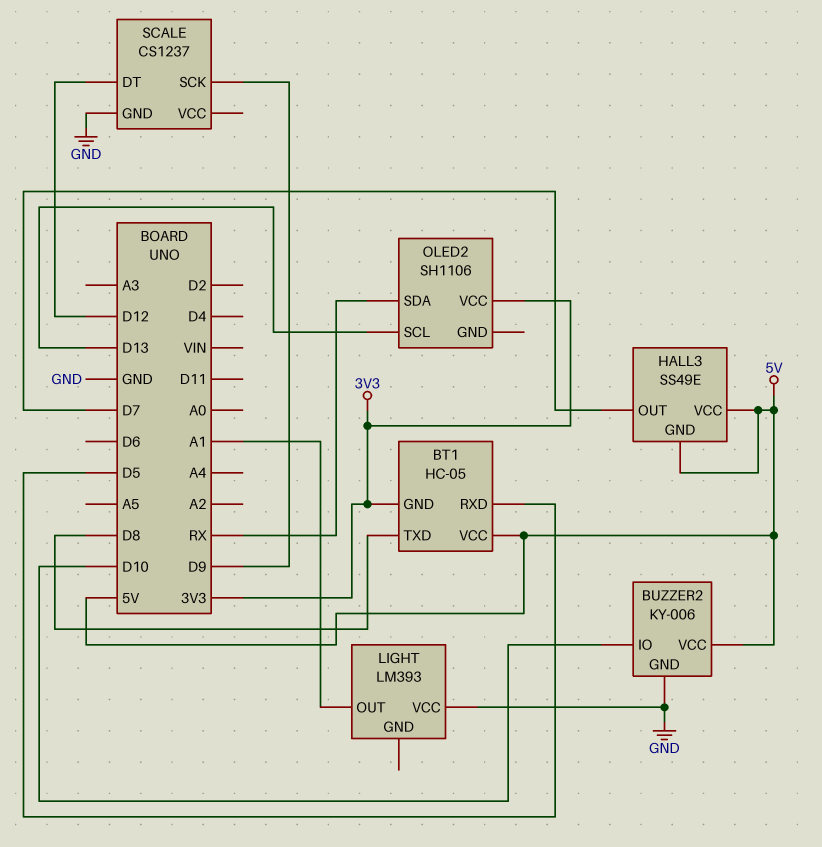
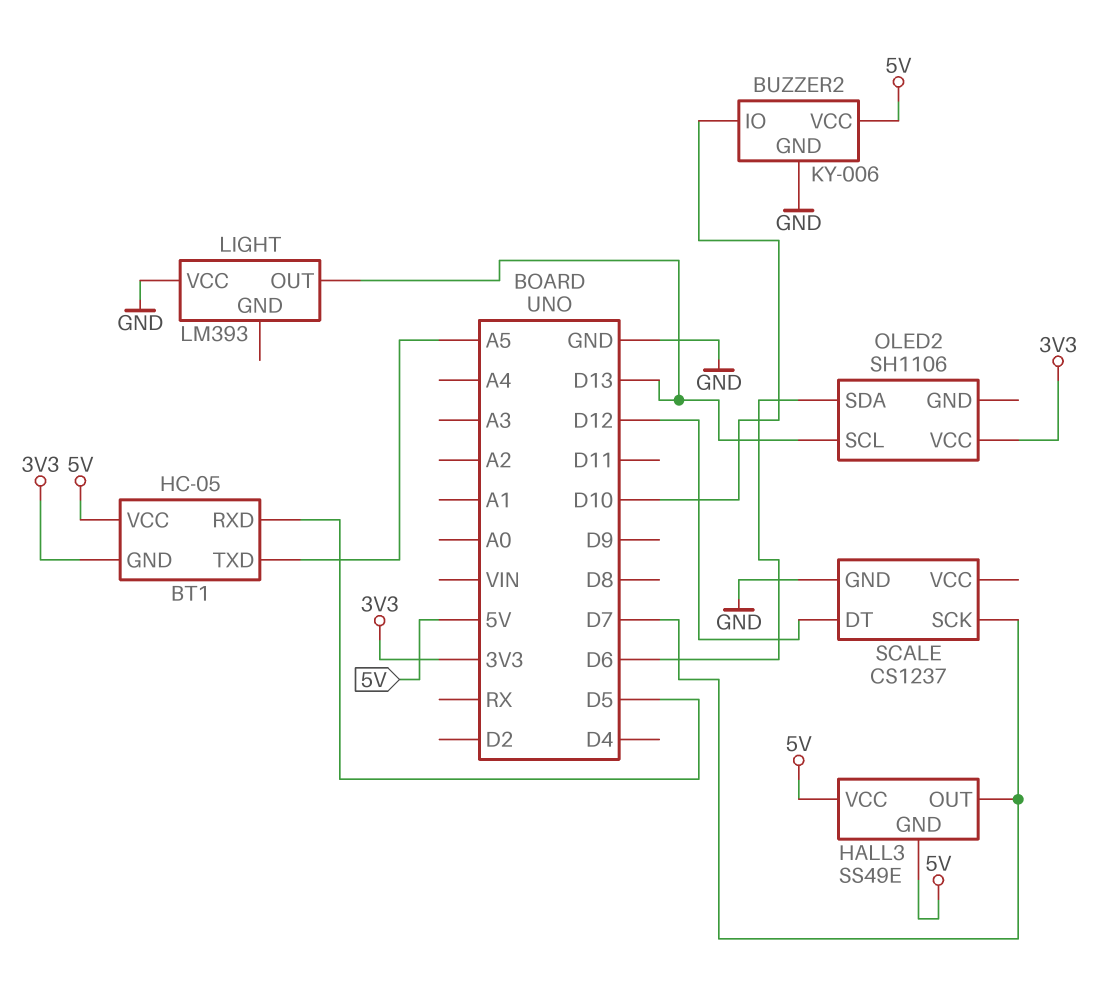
BT1 pin TXD: D8 -> A5
LIGHT pin OUT: A1 -> D13
OLED2 pin SDA: RX -> D6
SCALE pin SCK: D9 -> D7

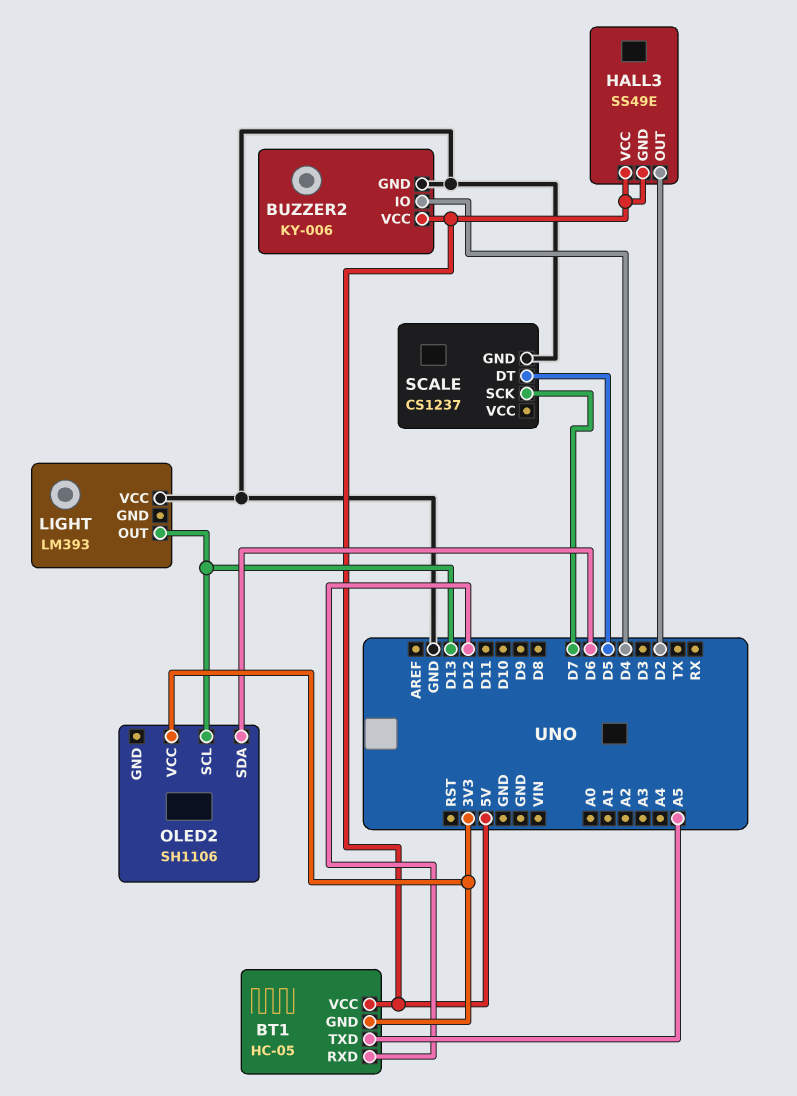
BT1 pin RXD: D5 -> D12
BUZZER2 pin IO: D10 -> D4
HALL3 pin OUT: D7 -> D2
SCALE pin DT: D12 -> D5

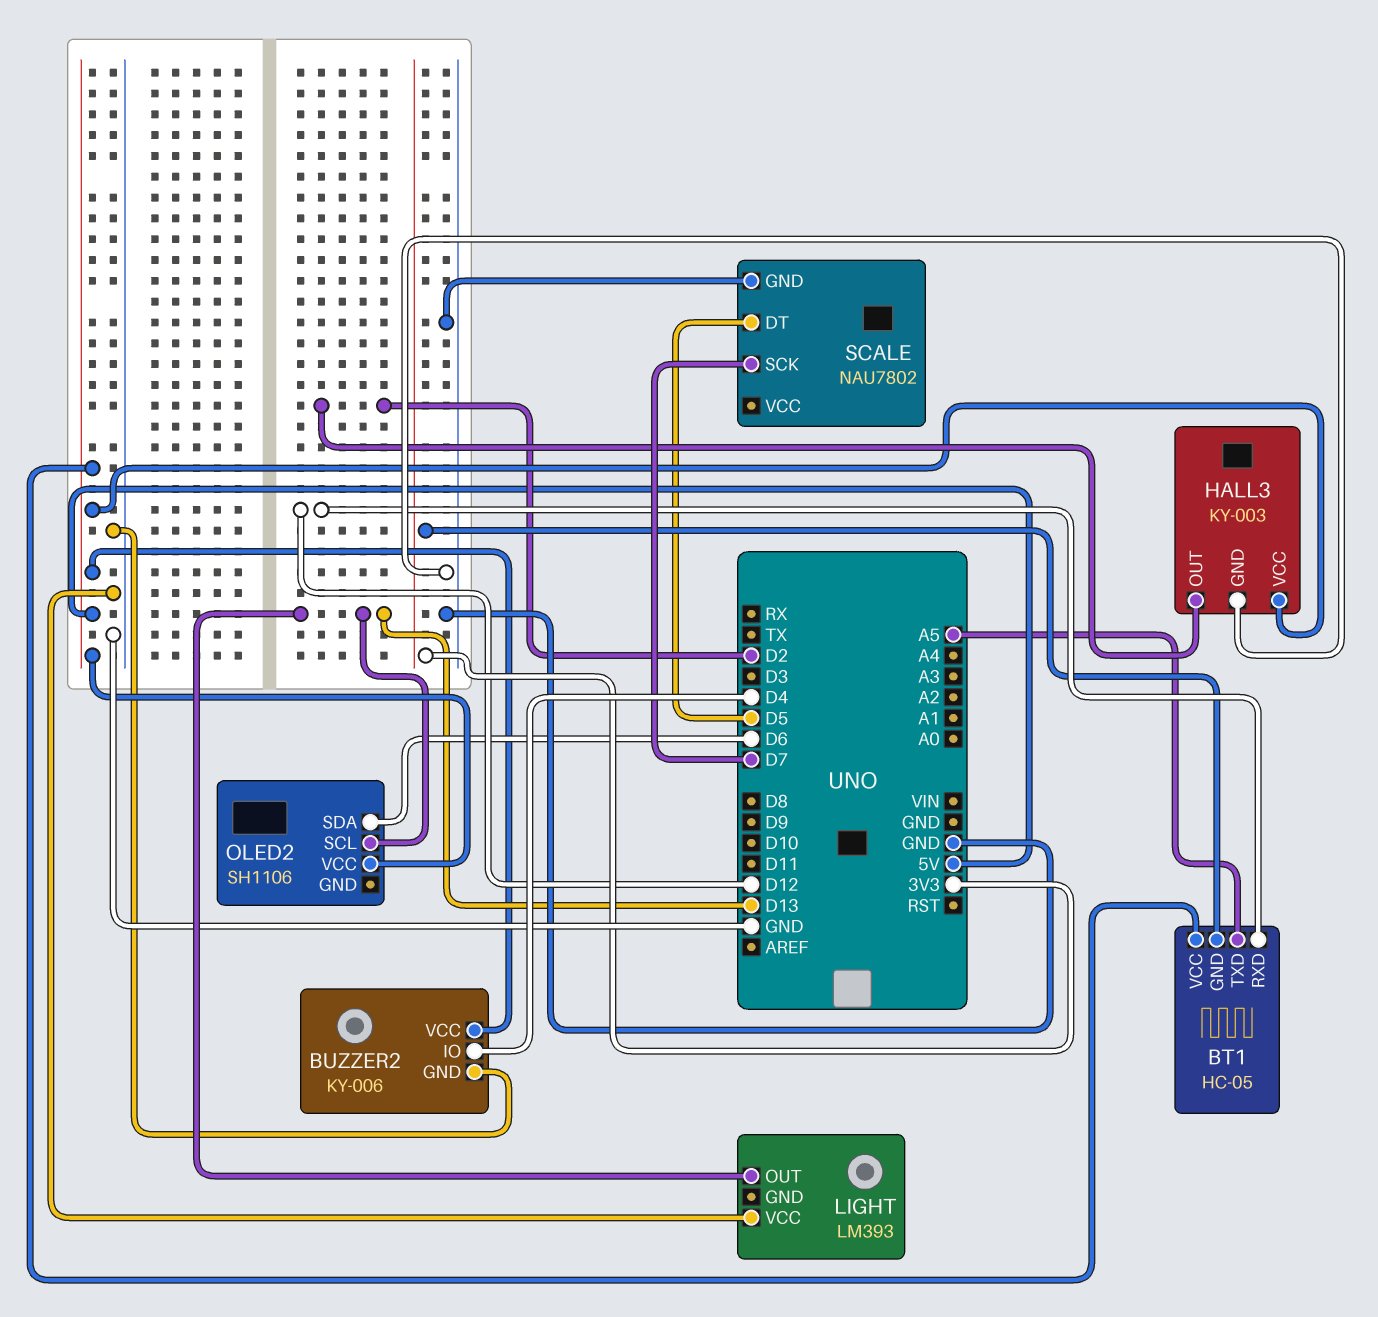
HALL3: SS49E -> KY-003
HALL3 pin GND: 5V -> GND
OLED2 pin VCC: 3V3 -> 5V
SCALE: CS1237 -> NAU7802

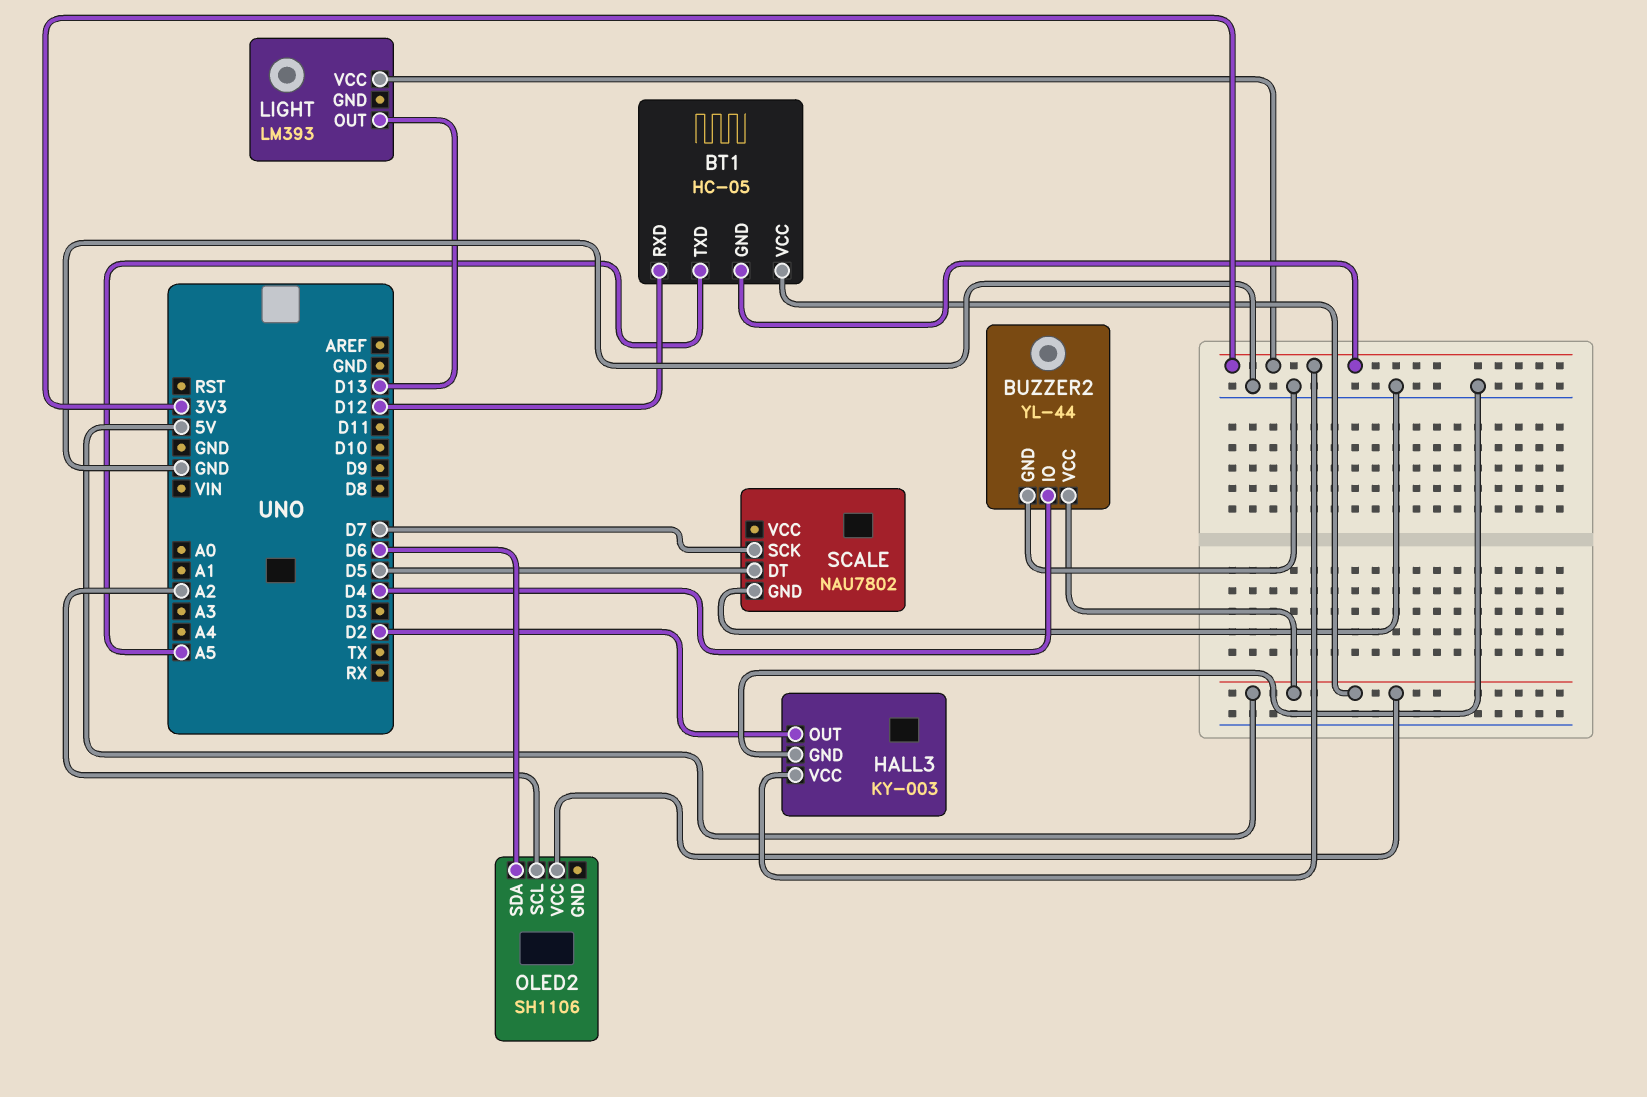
BUZZER2: KY-006 -> YL-44
HALL3 pin VCC: 5V -> 3V3
LIGHT pin VCC: GND -> 3V3
OLED2 pin SCL: D13 -> A2

